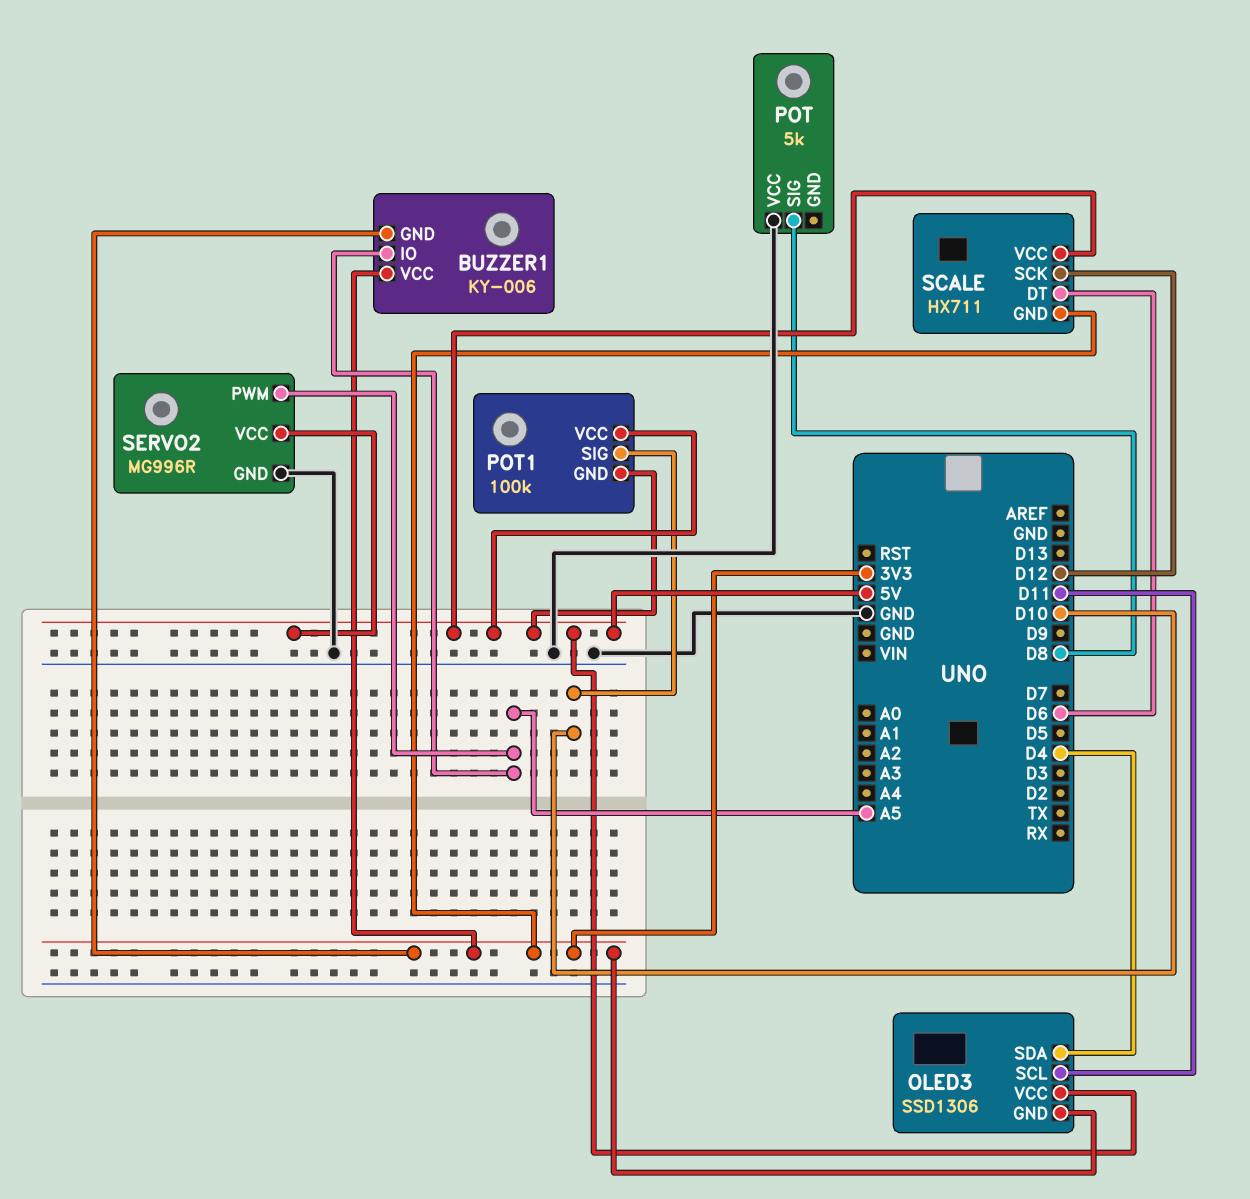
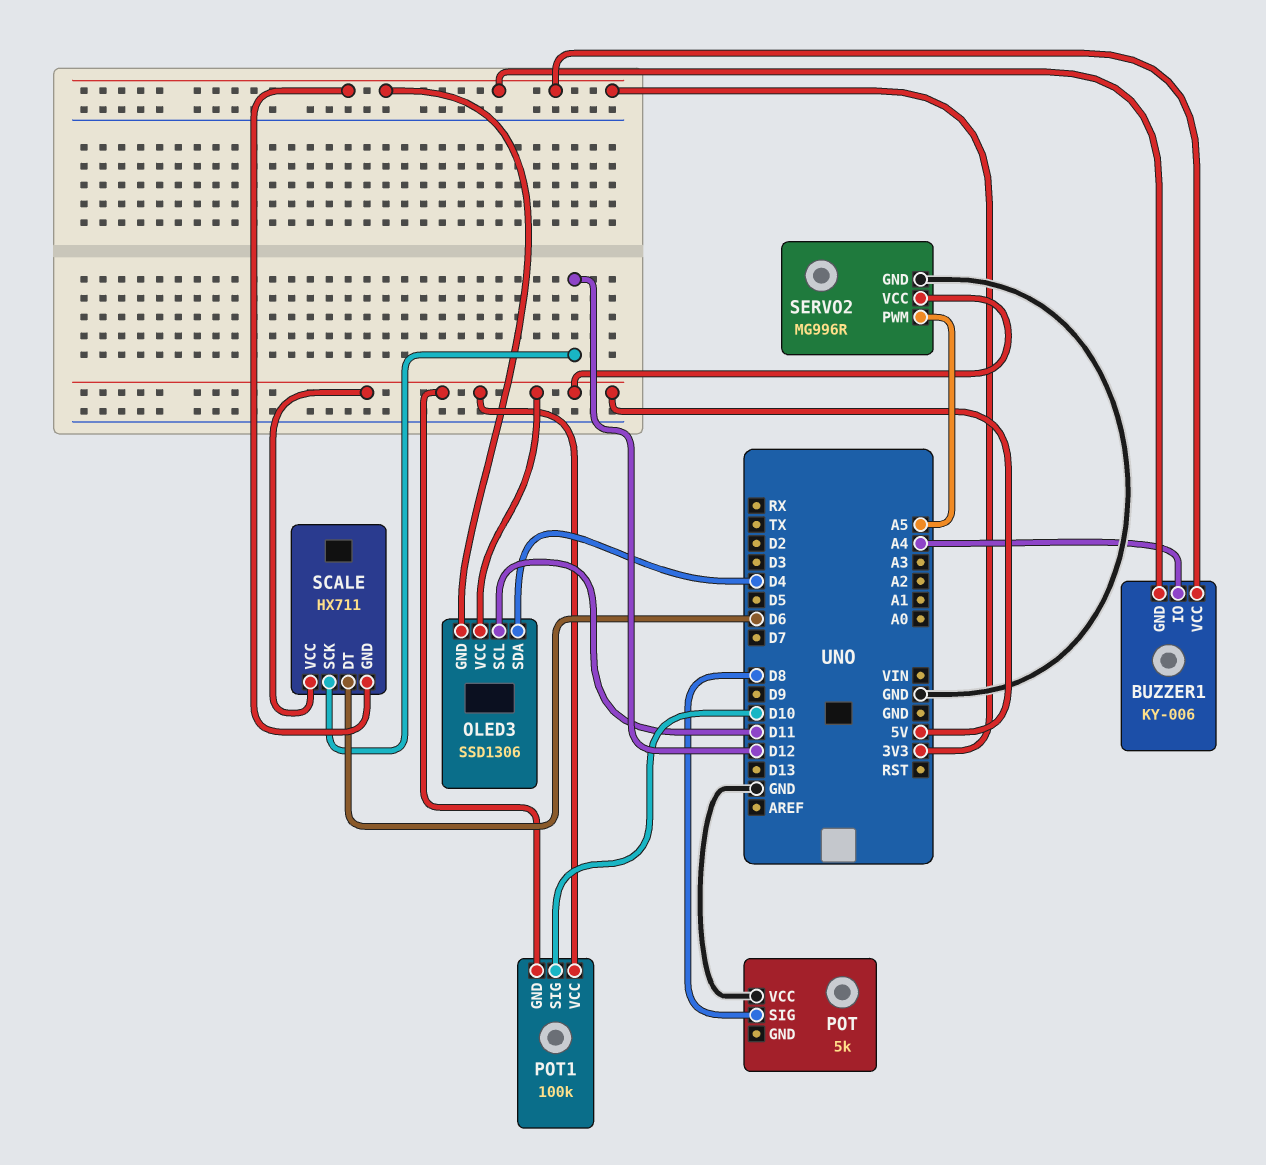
BUZZER1 pin IO: A5 -> A4

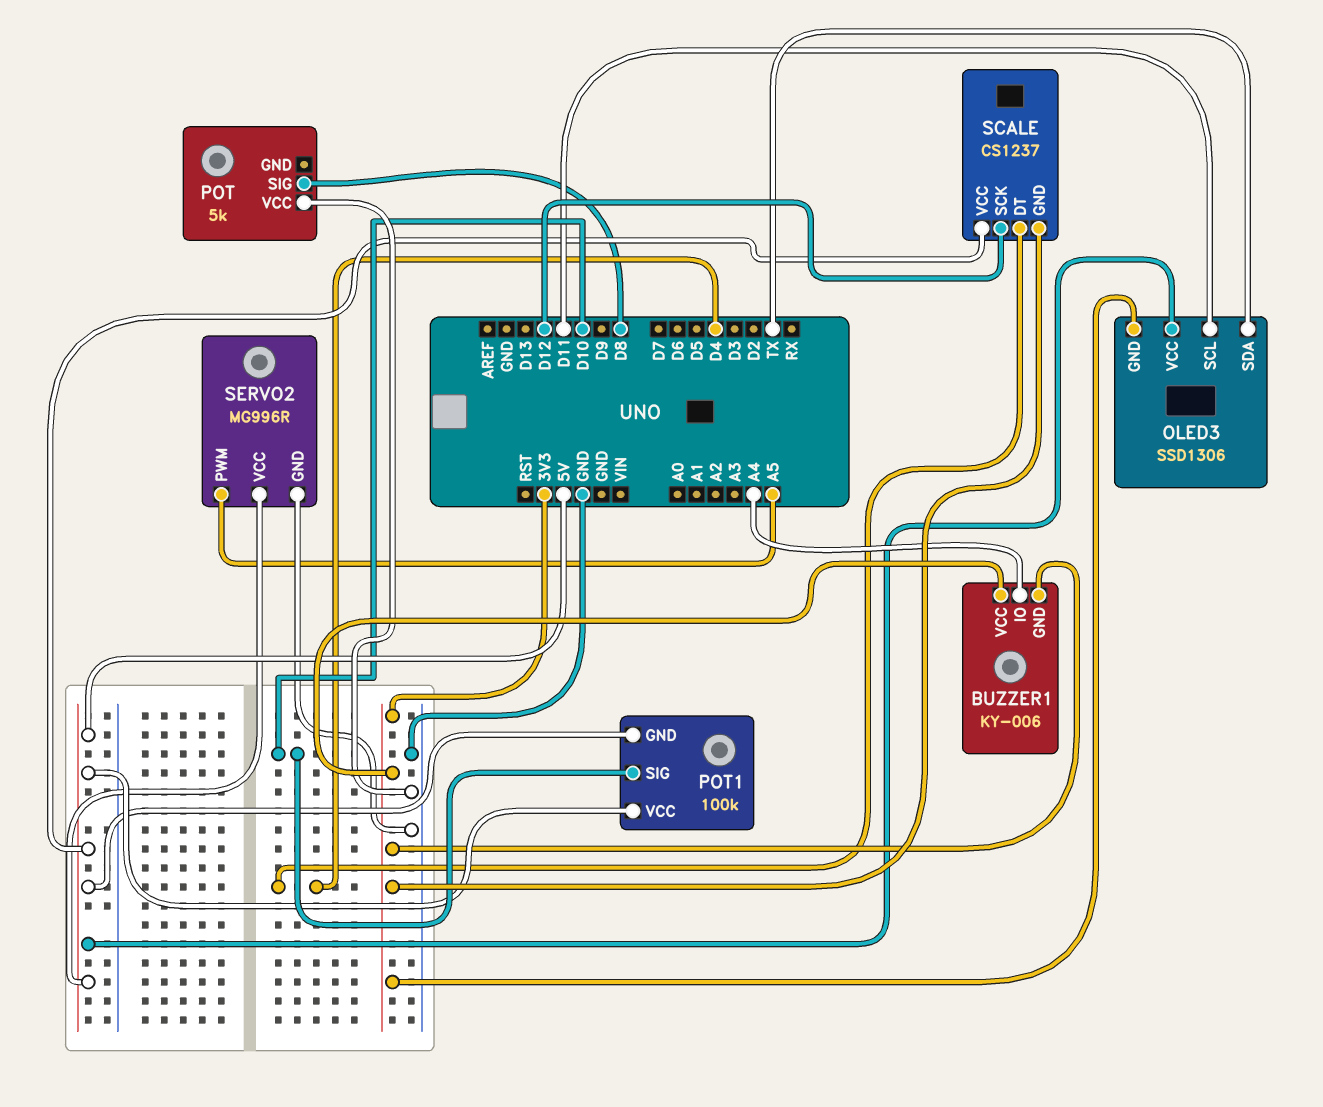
OLED3 pin SDA: D4 -> TX
SCALE: HX711 -> CS1237
SCALE pin DT: D6 -> D4

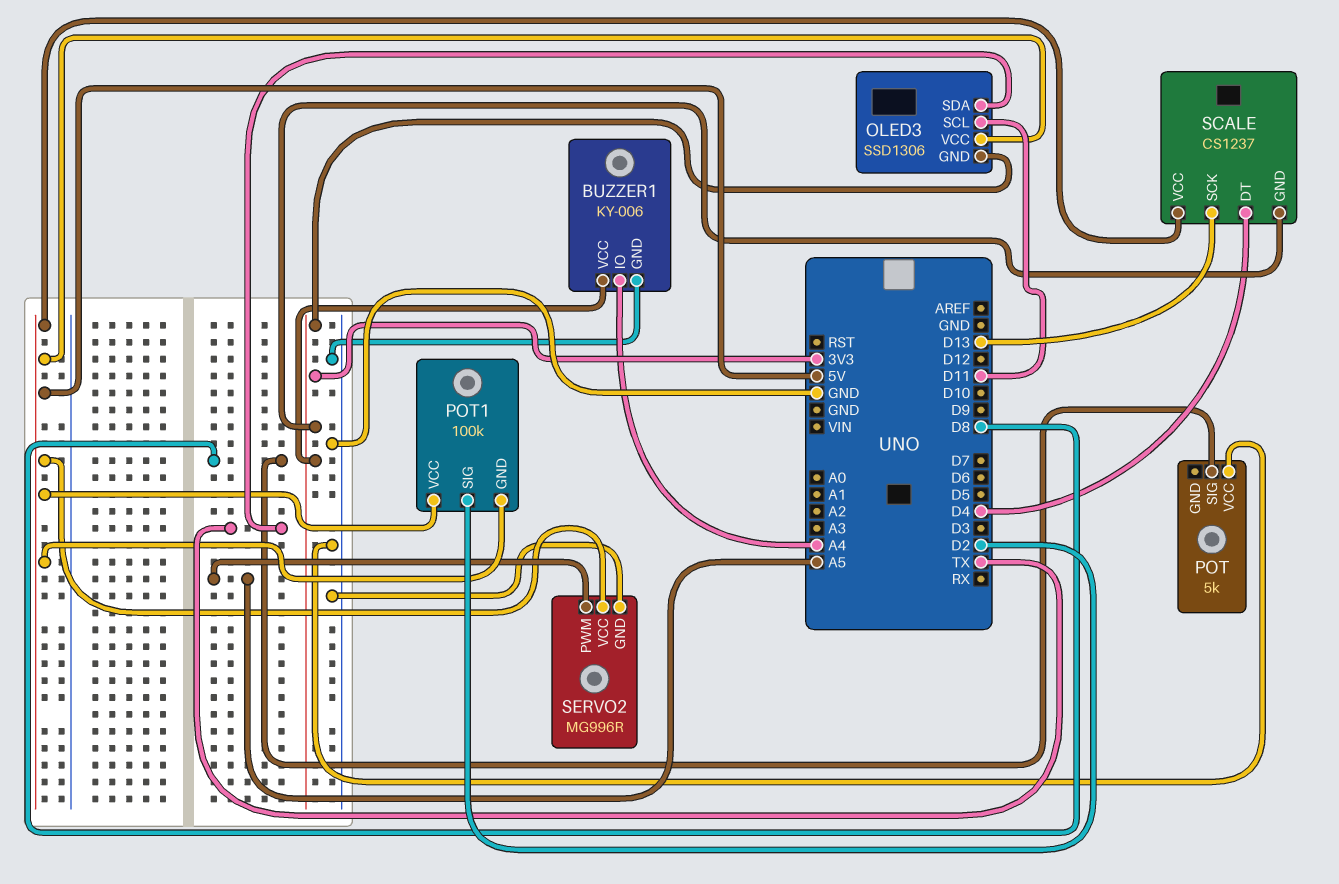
BUZZER1 pin GND: 3V3 -> GND
POT1 pin SIG: D10 -> D2
SCALE pin SCK: D12 -> D13

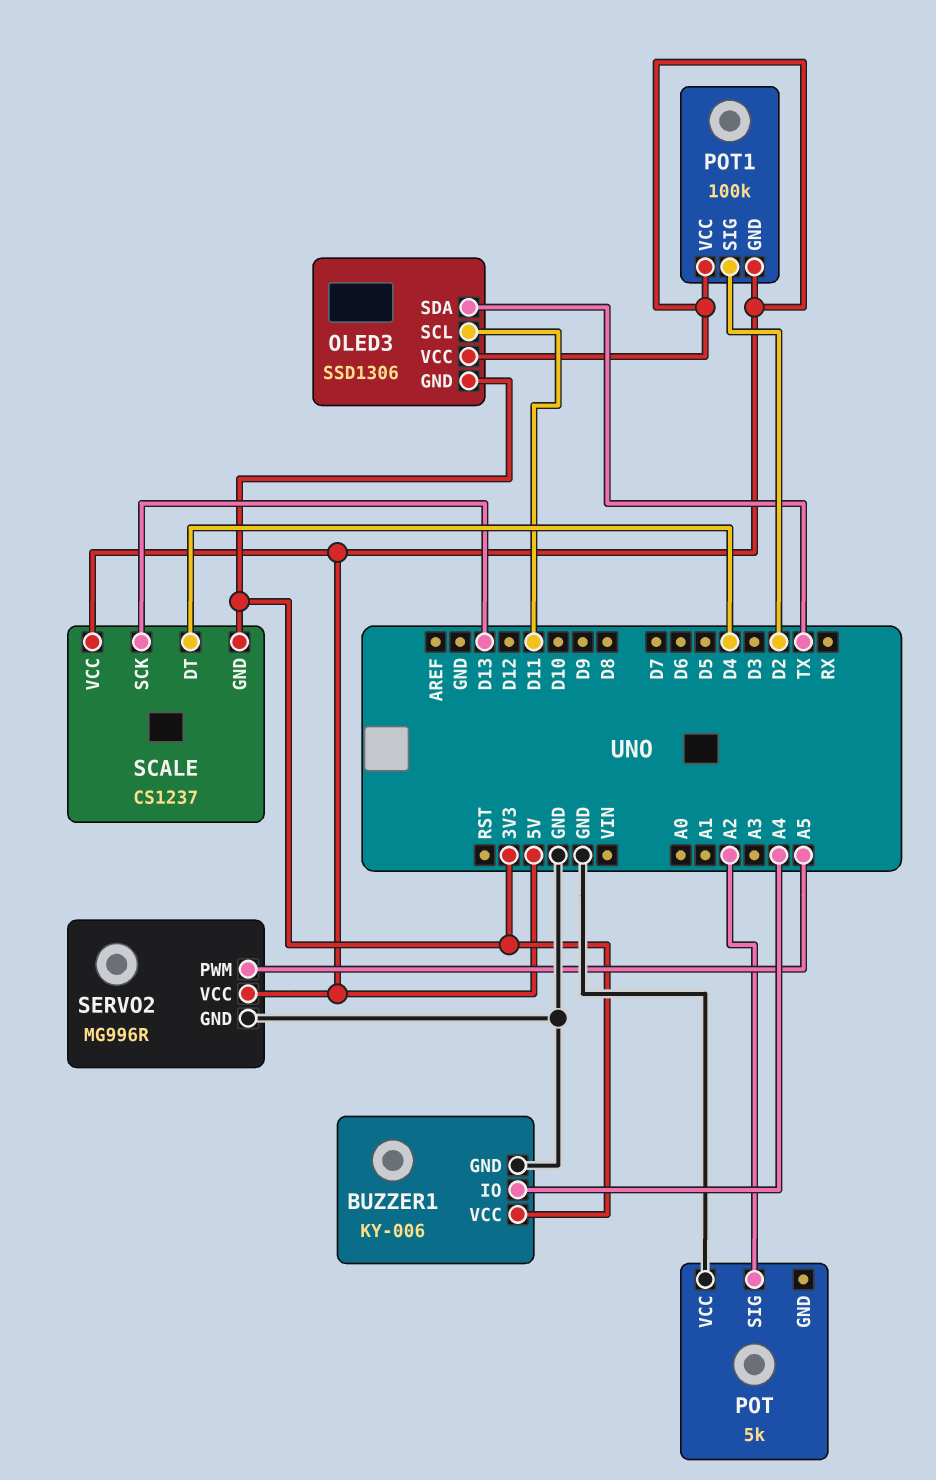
POT pin SIG: D8 -> A2

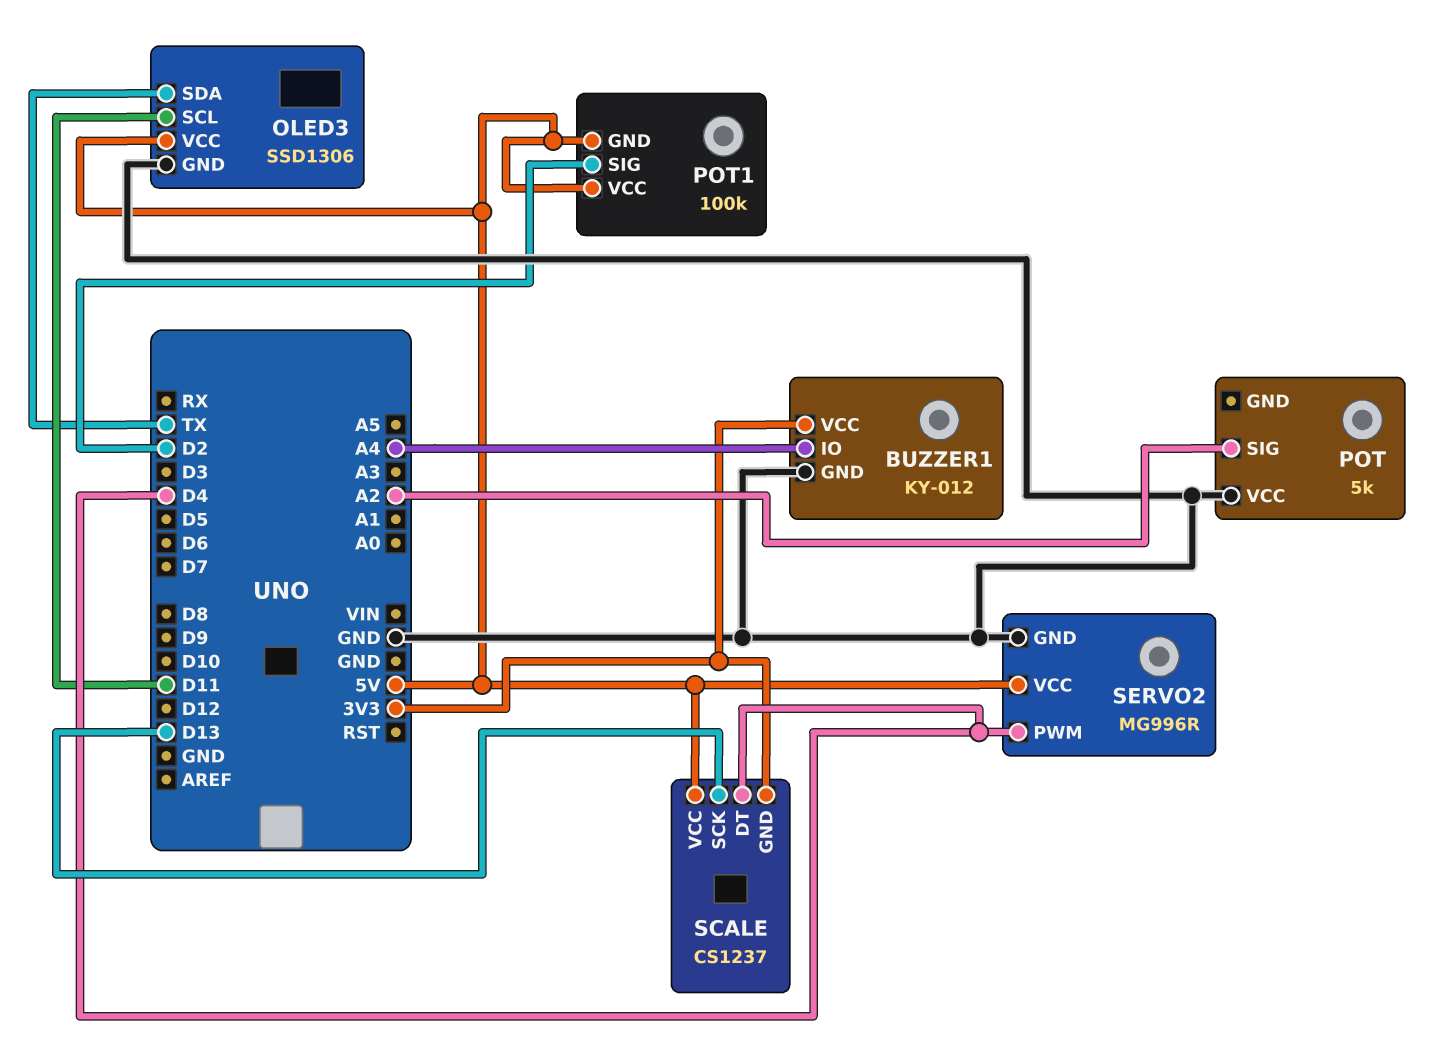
BUZZER1: KY-006 -> KY-012
OLED3 pin GND: 3V3 -> GND
SERVO2 pin PWM: A5 -> D4

